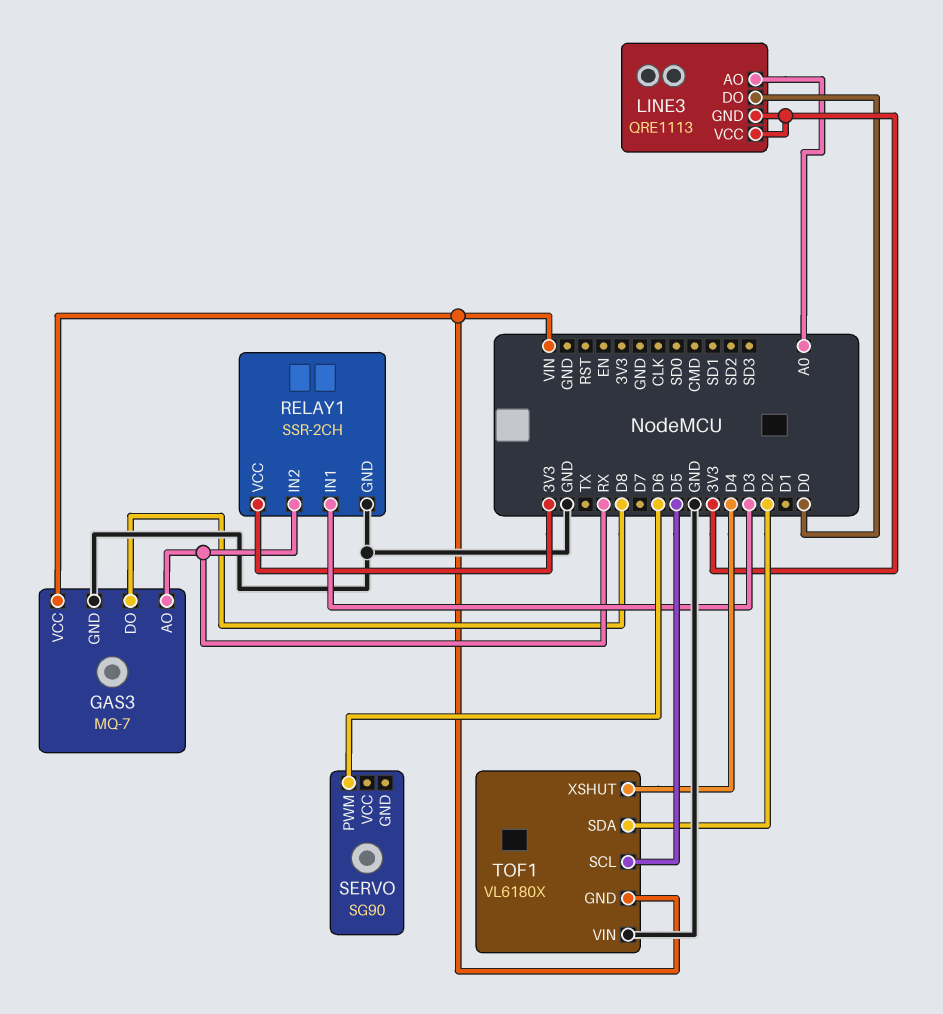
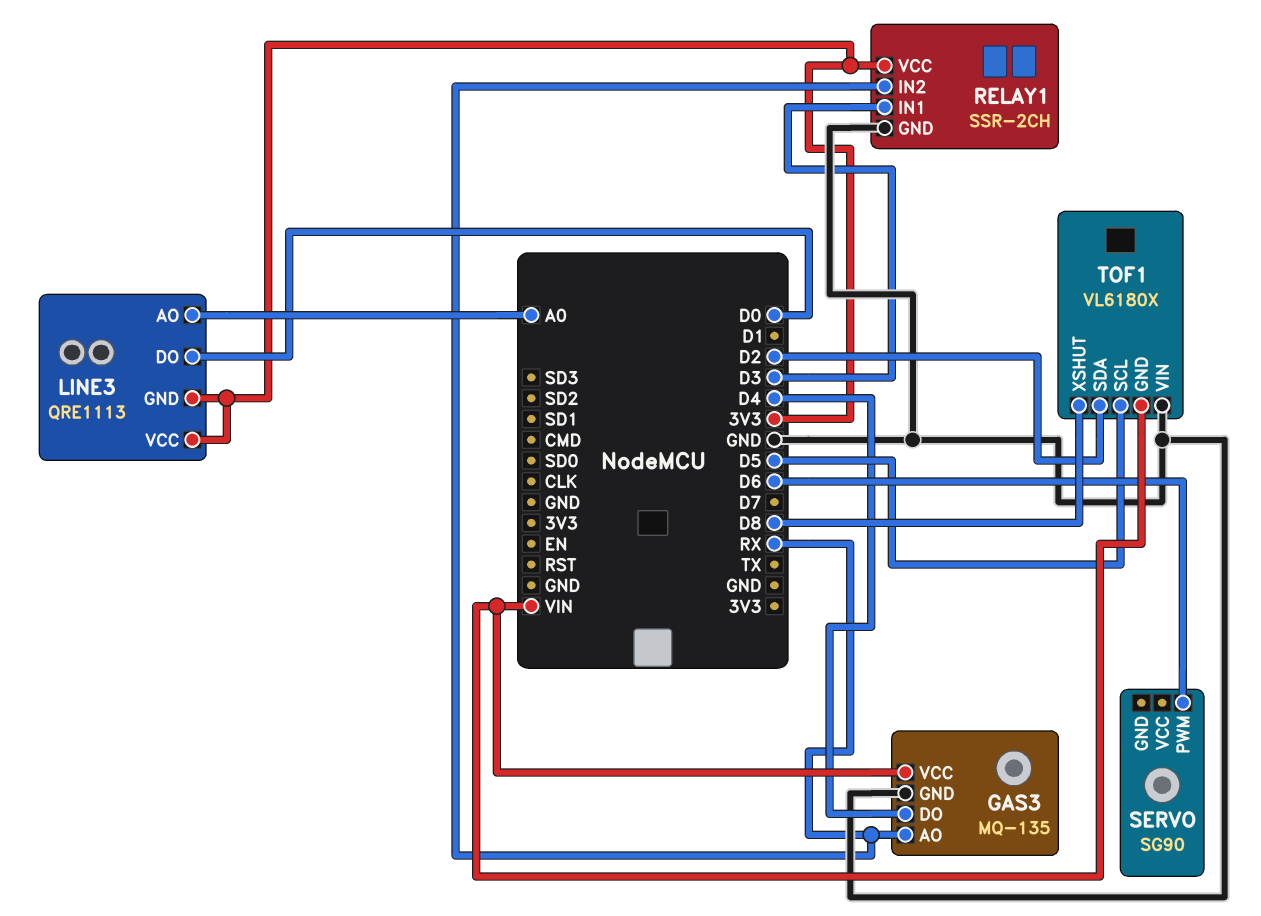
GAS3: MQ-7 -> MQ-135
GAS3 pin DO: D8 -> D4
TOF1 pin XSHUT: D4 -> D8

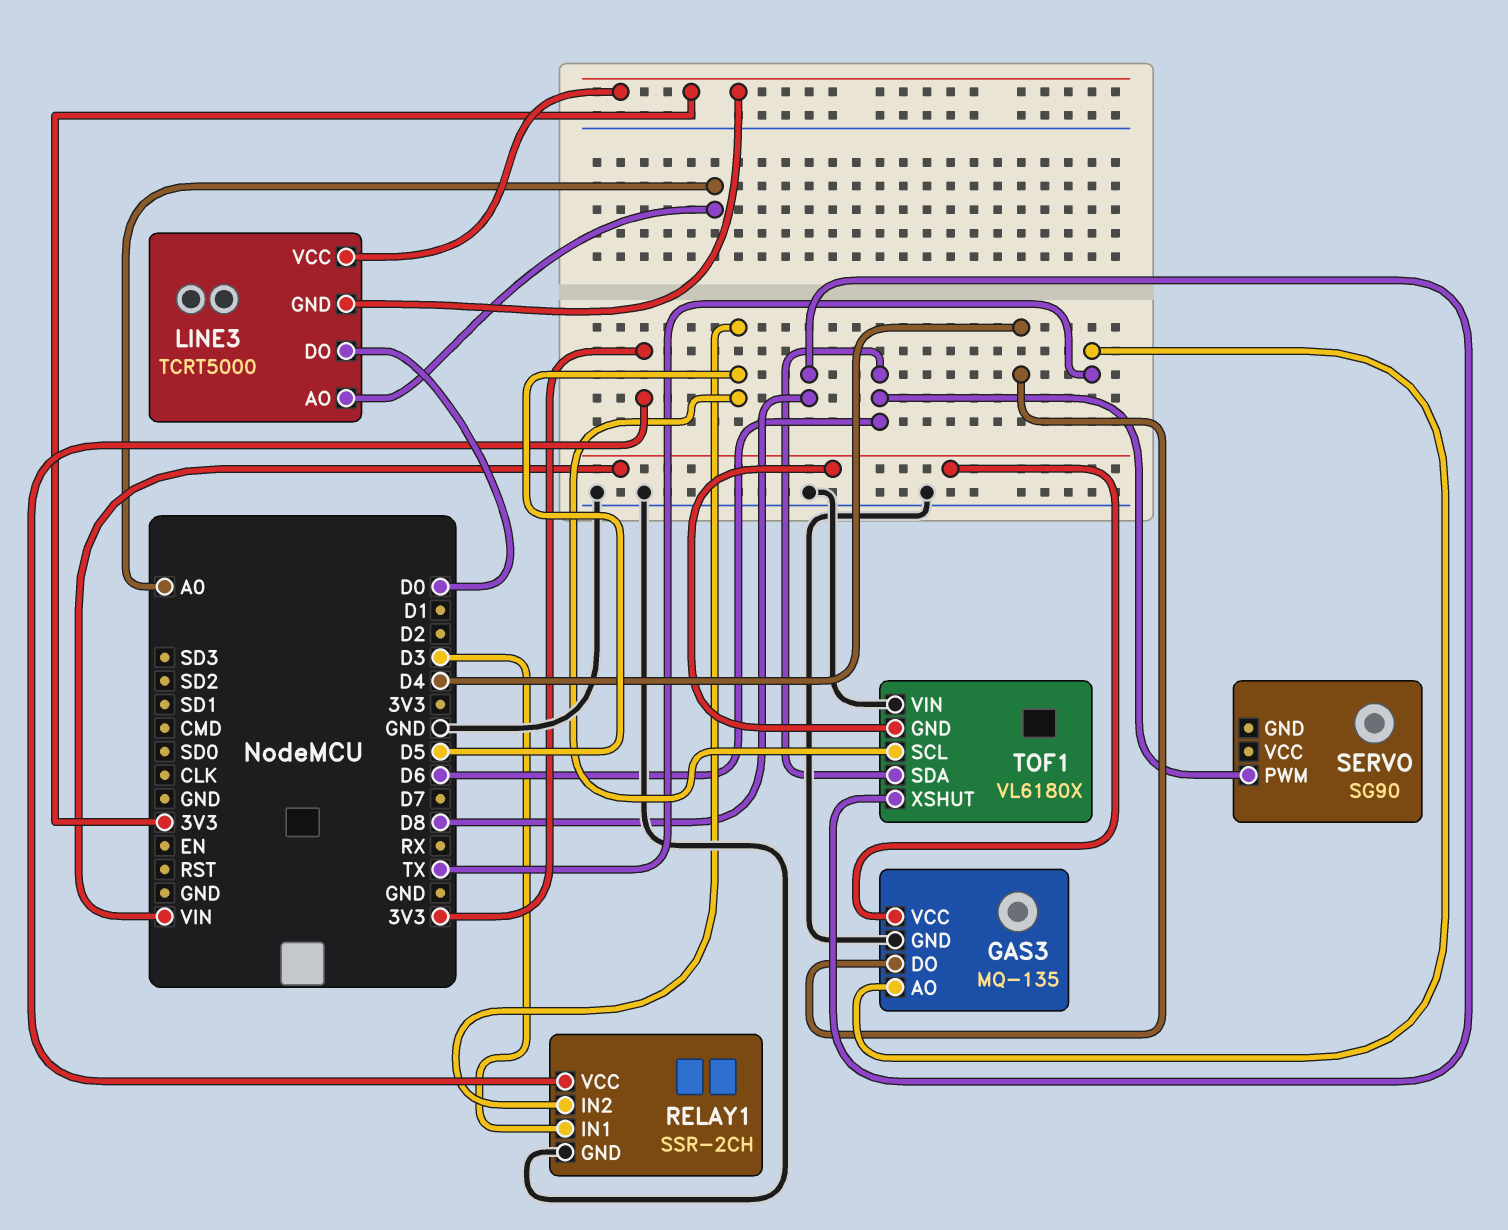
GAS3 pin AO: RX -> TX
LINE3: QRE1113 -> TCRT5000
RELAY1 pin IN2: RX -> D5
TOF1 pin SDA: D2 -> D6

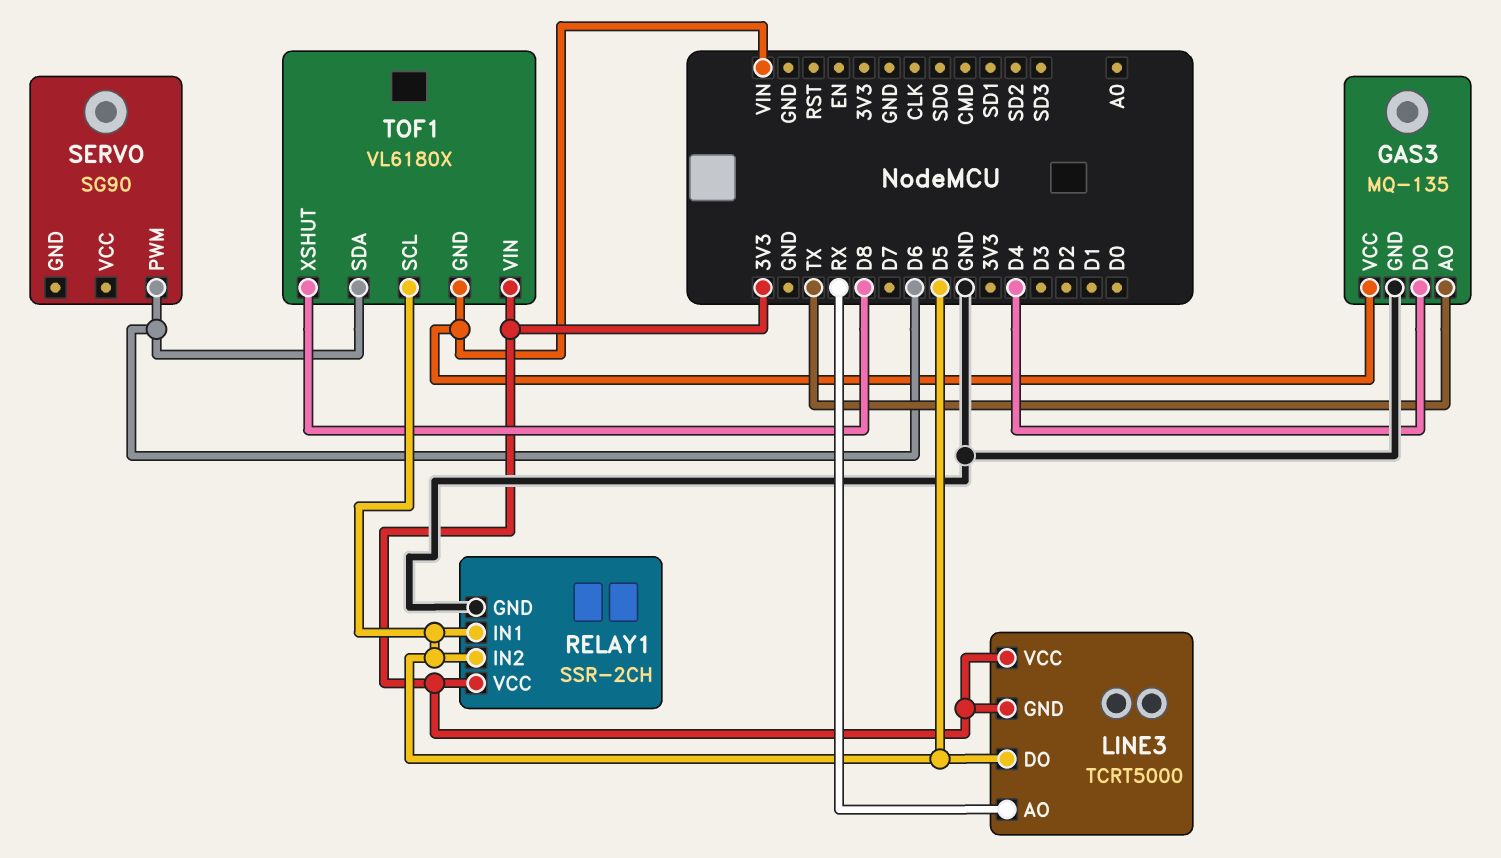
LINE3 pin AO: A0 -> RX
LINE3 pin DO: D0 -> D5
RELAY1 pin IN1: D3 -> D5
TOF1 pin VIN: GND -> 3V3

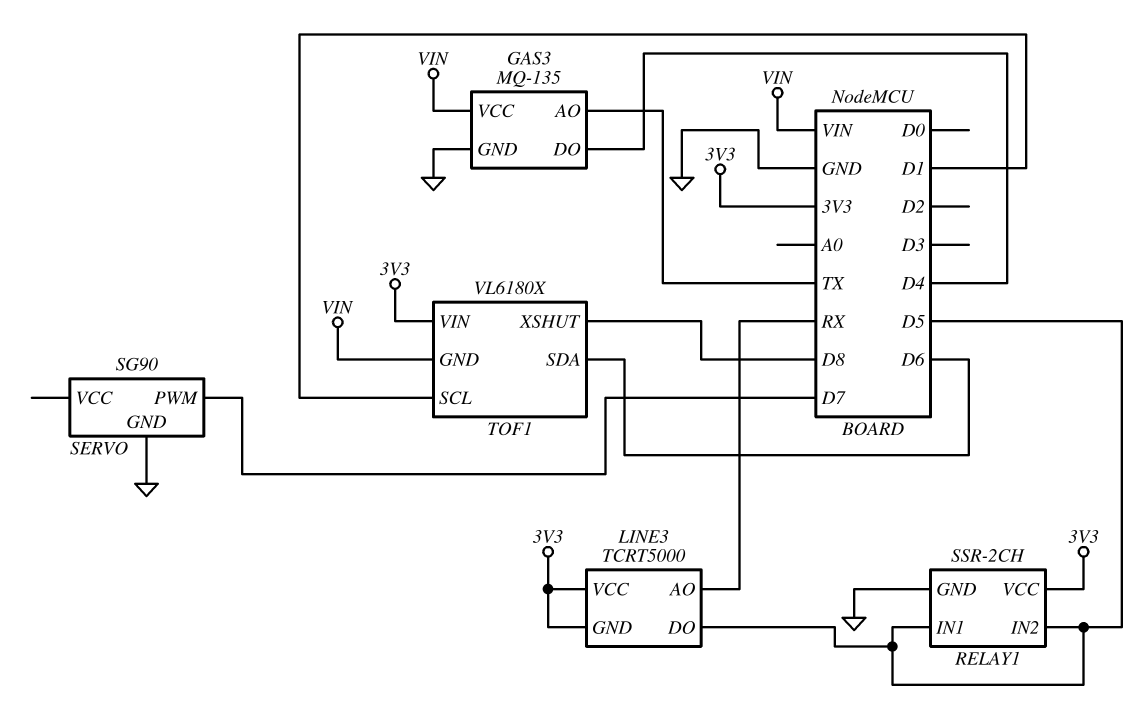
SERVO pin GND: none -> GND
SERVO pin PWM: D6 -> D7
TOF1 pin SCL: D5 -> D1

